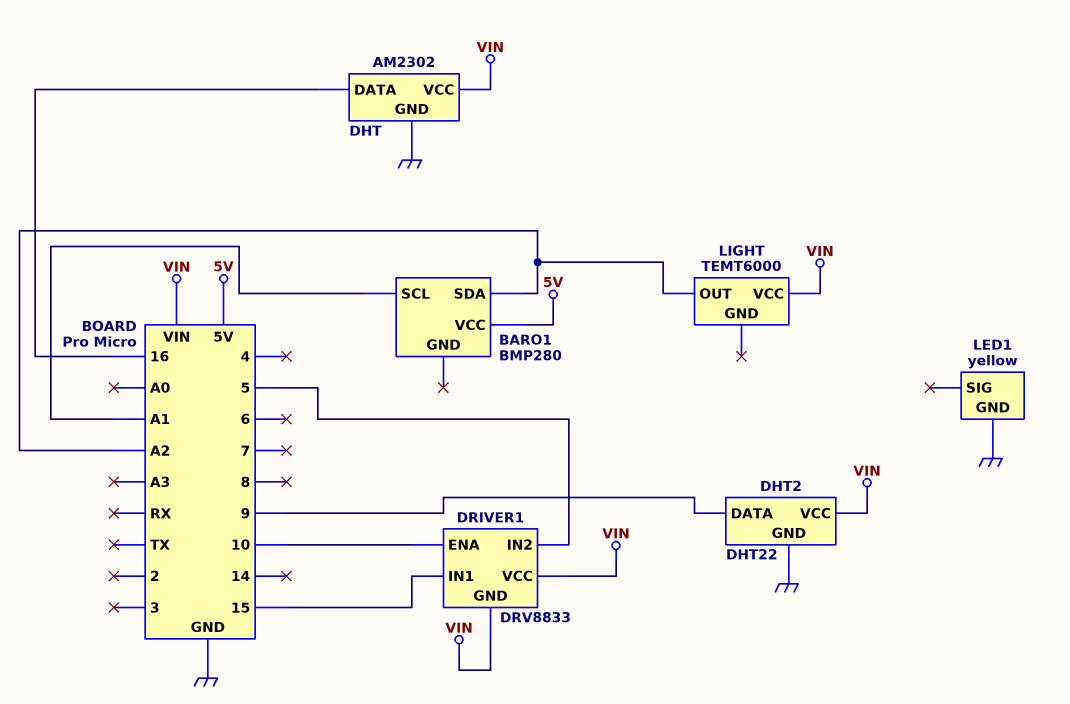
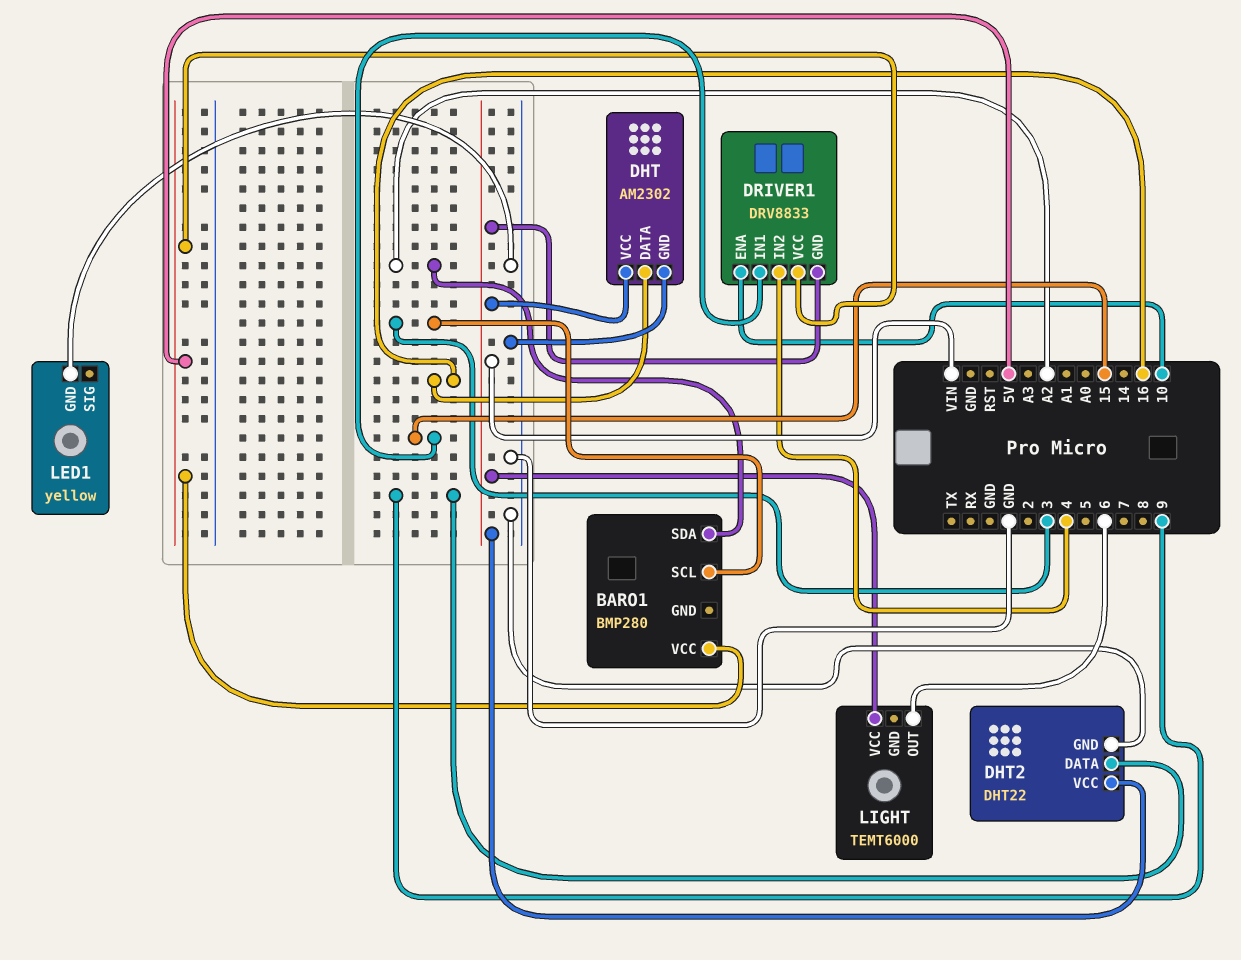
BARO1 pin SCL: A1 -> 3
DRIVER1 pin IN2: 5 -> 4
DRIVER1 pin VCC: VIN -> 5V
LIGHT pin OUT: A2 -> 6

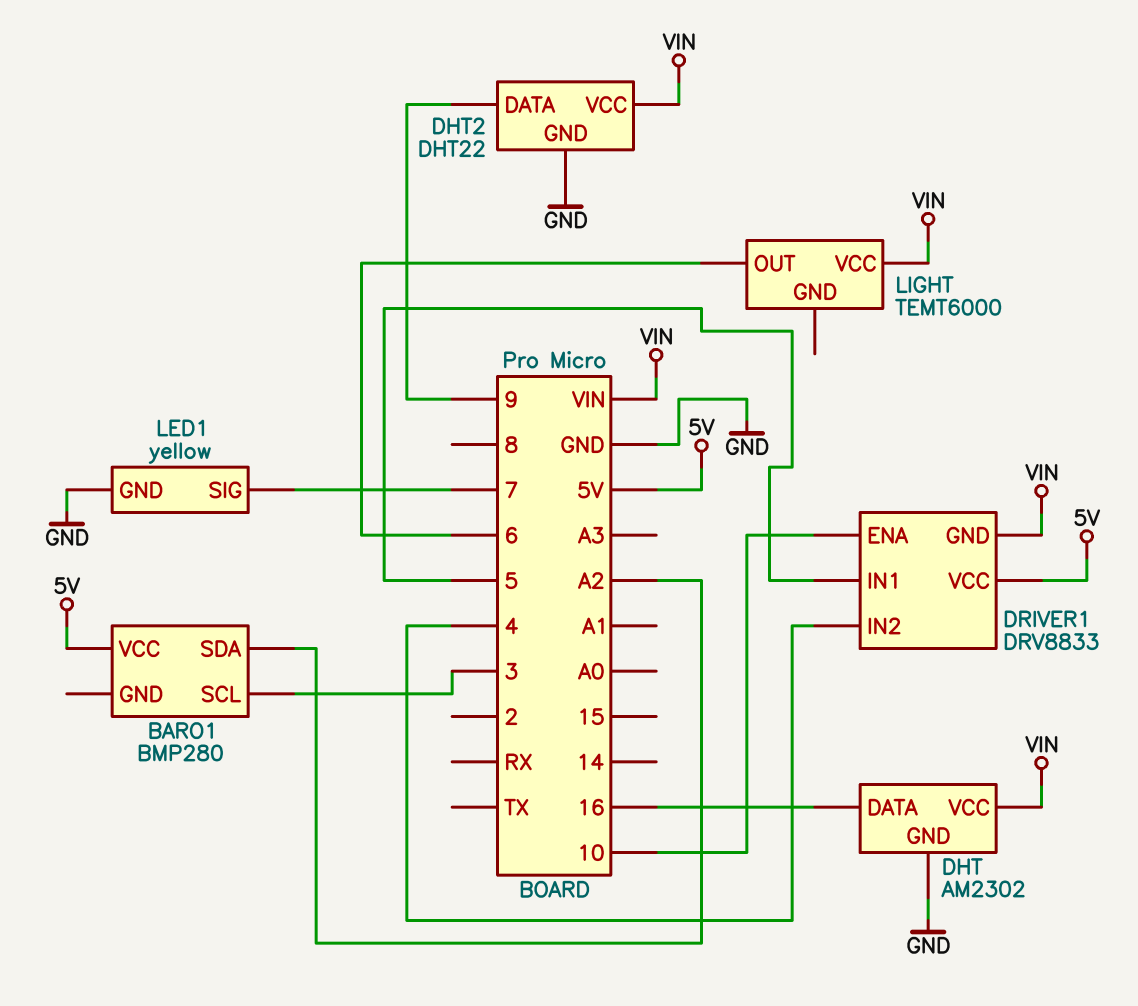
DRIVER1 pin IN1: 15 -> 5
LED1 pin SIG: none -> 7

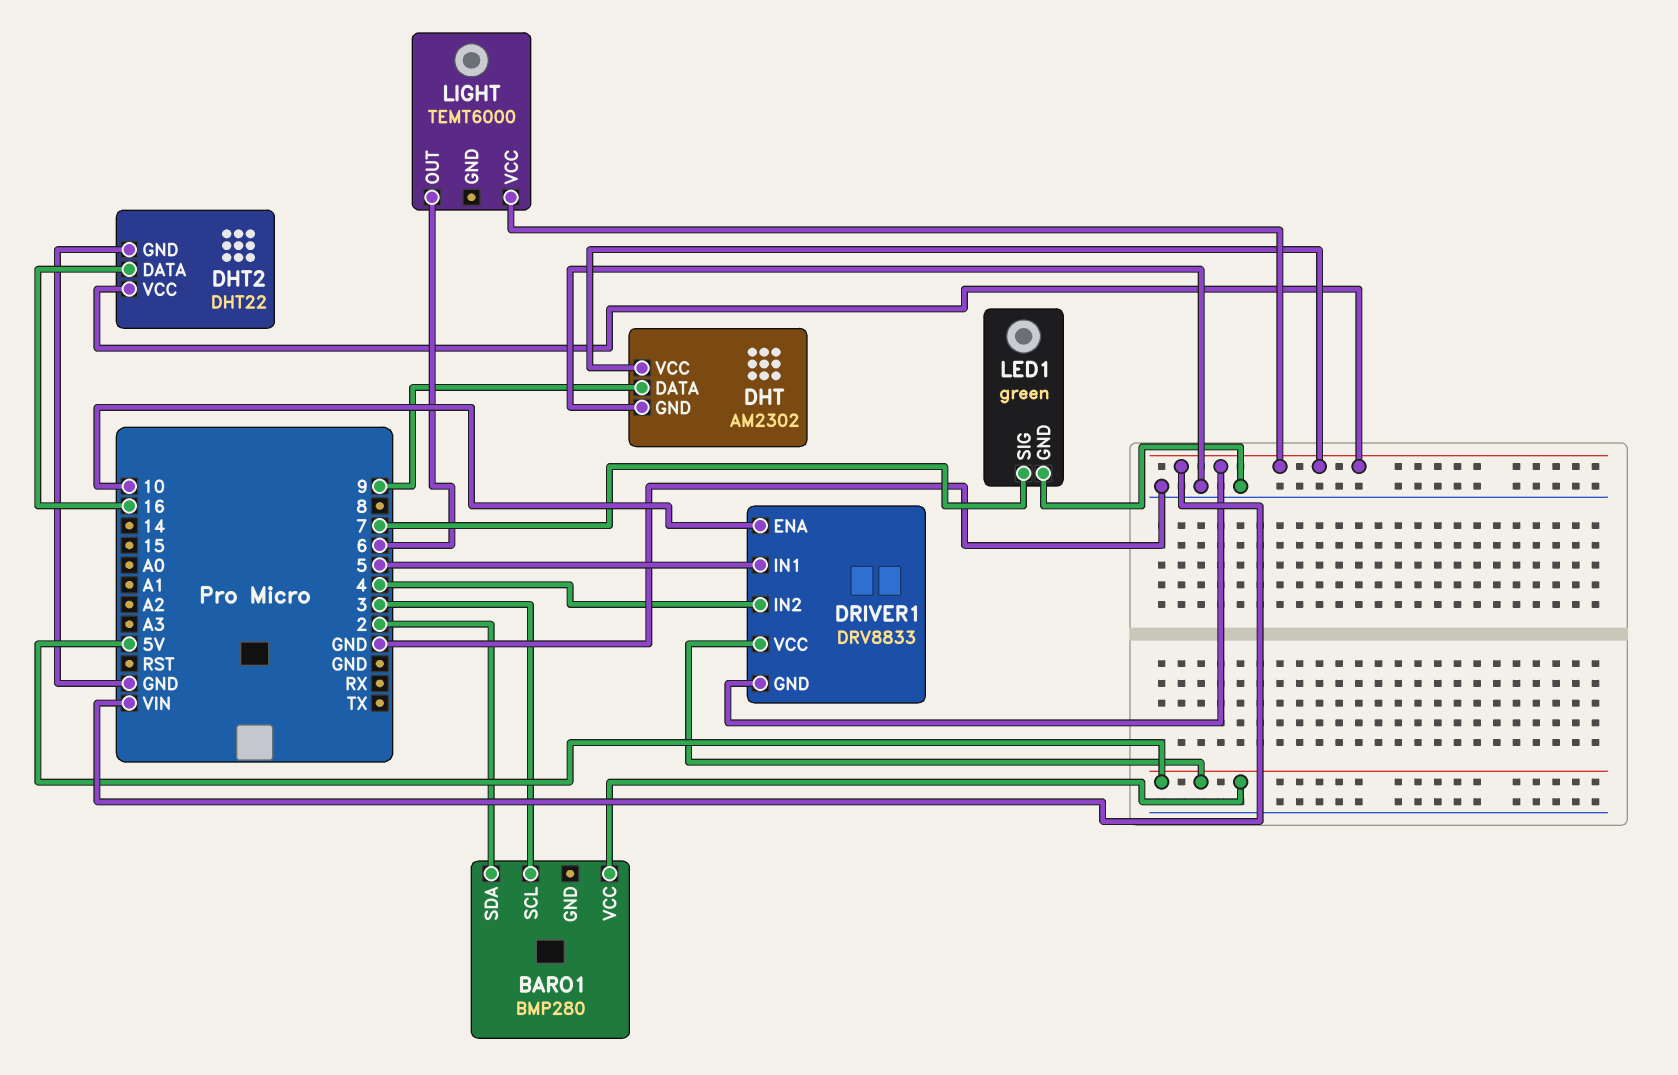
BARO1 pin SDA: A2 -> 2
DHT pin DATA: 16 -> 9
DHT2 pin DATA: 9 -> 16
LED1: yellow -> green

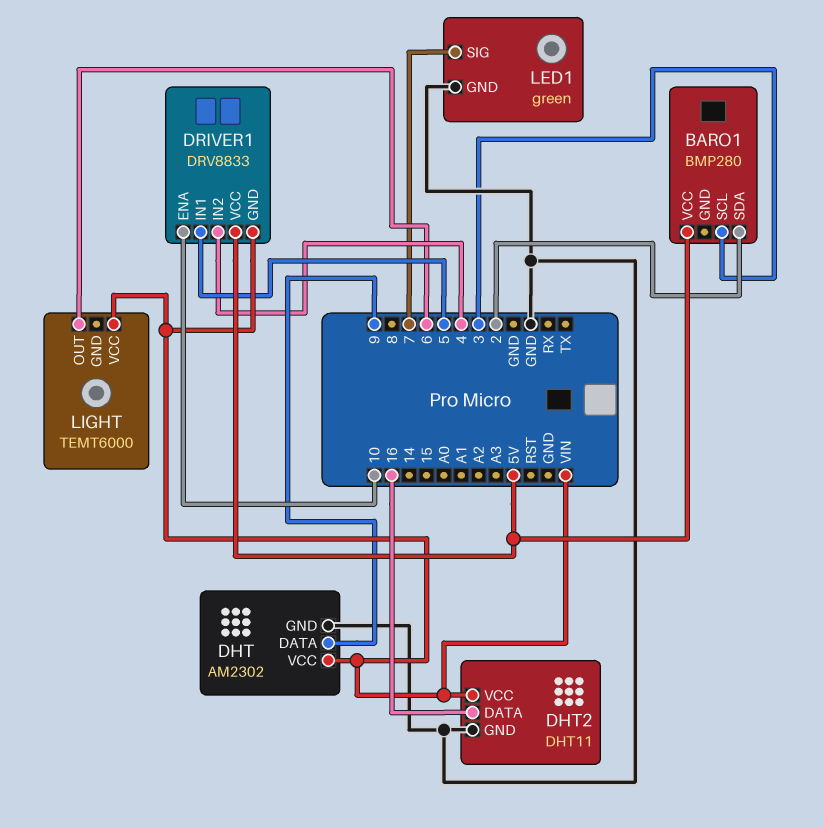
DHT2: DHT22 -> DHT11

